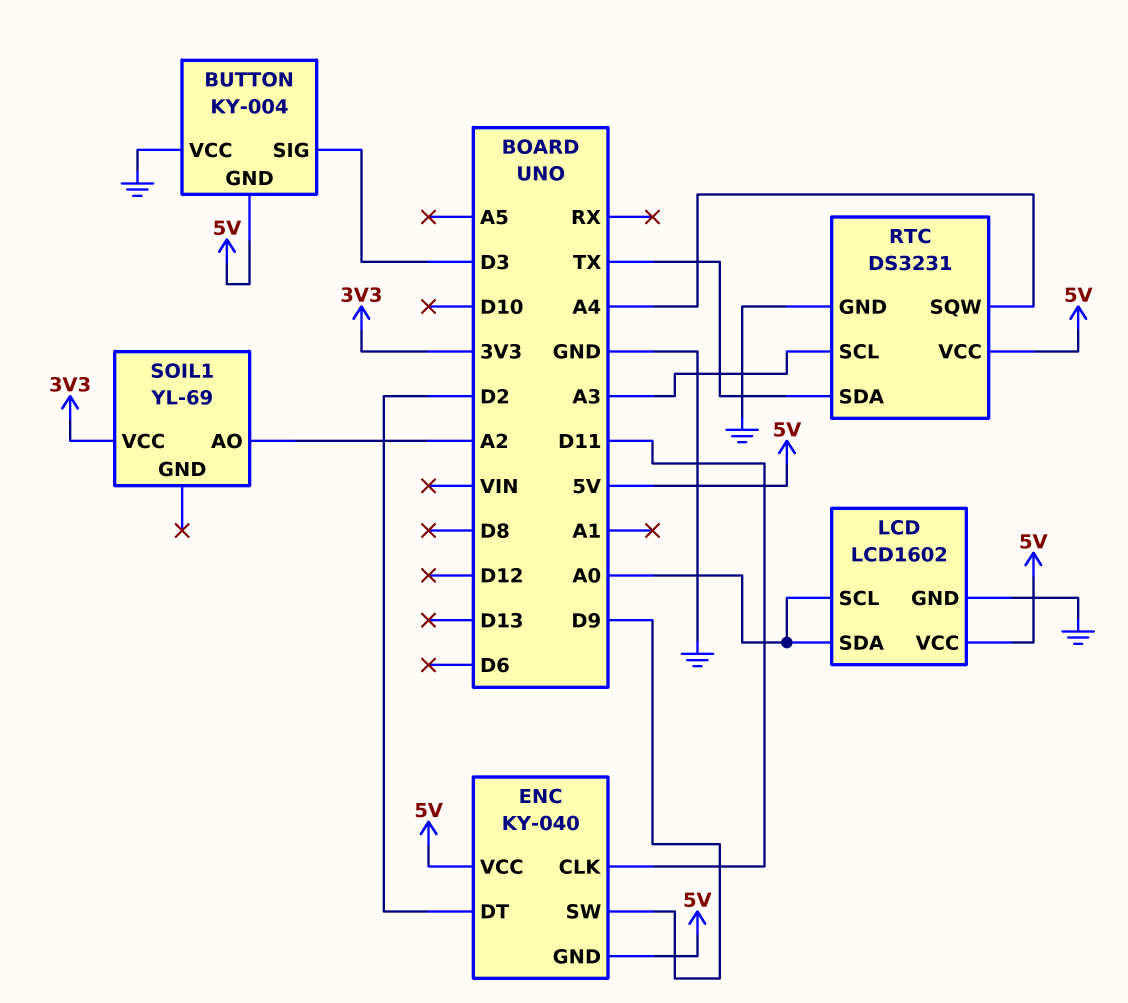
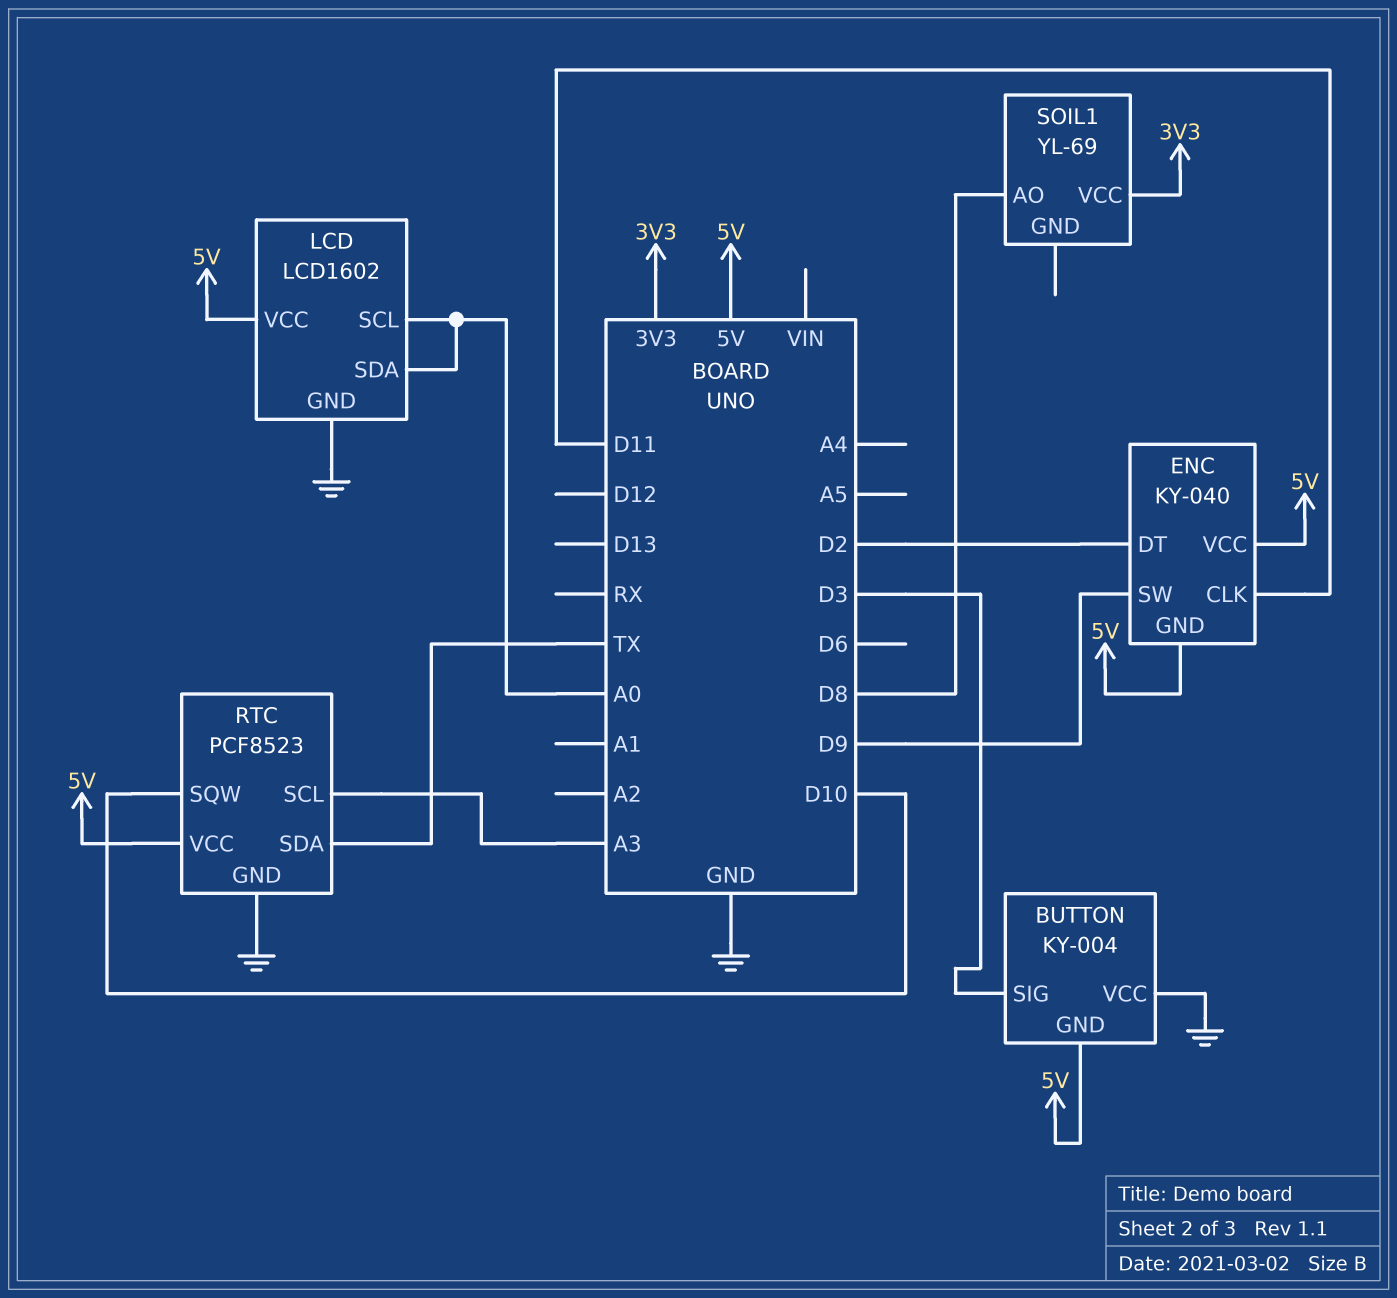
RTC: DS3231 -> PCF8523
RTC pin SQW: A4 -> D10
SOIL1 pin AO: A2 -> D8

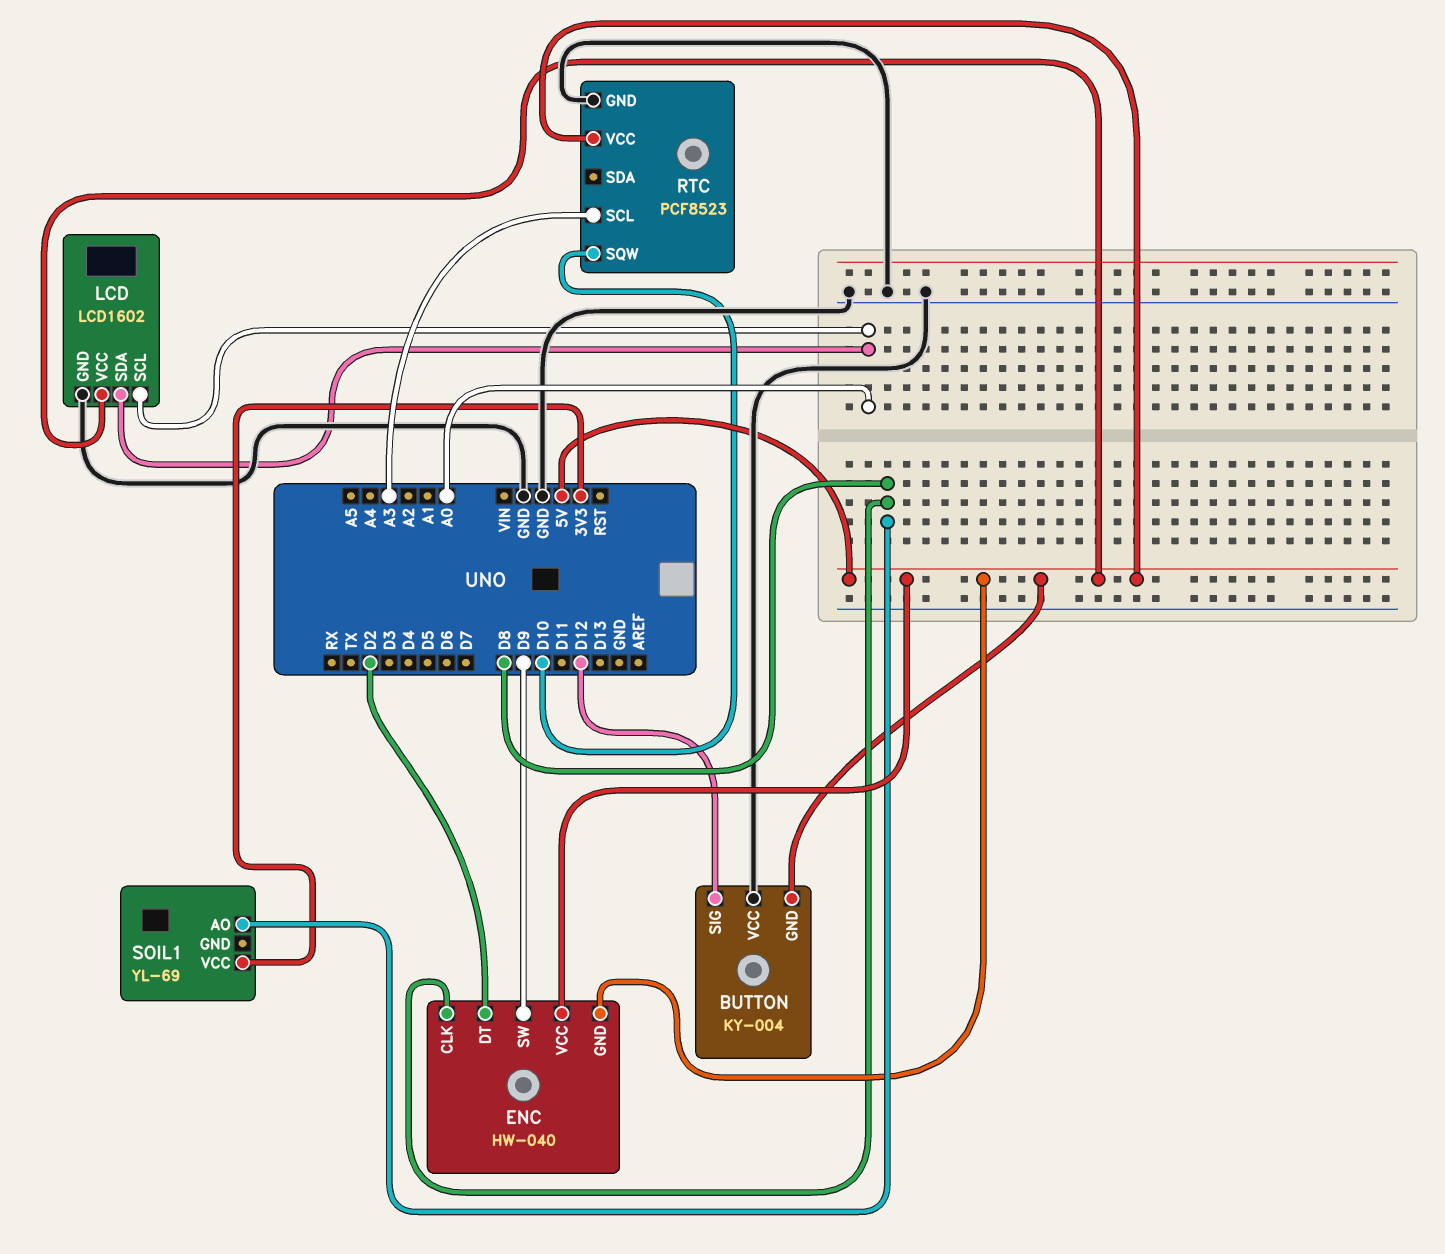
BUTTON pin SIG: D3 -> D12
ENC: KY-040 -> HW-040
ENC pin CLK: D11 -> D8
RTC pin SDA: TX -> none

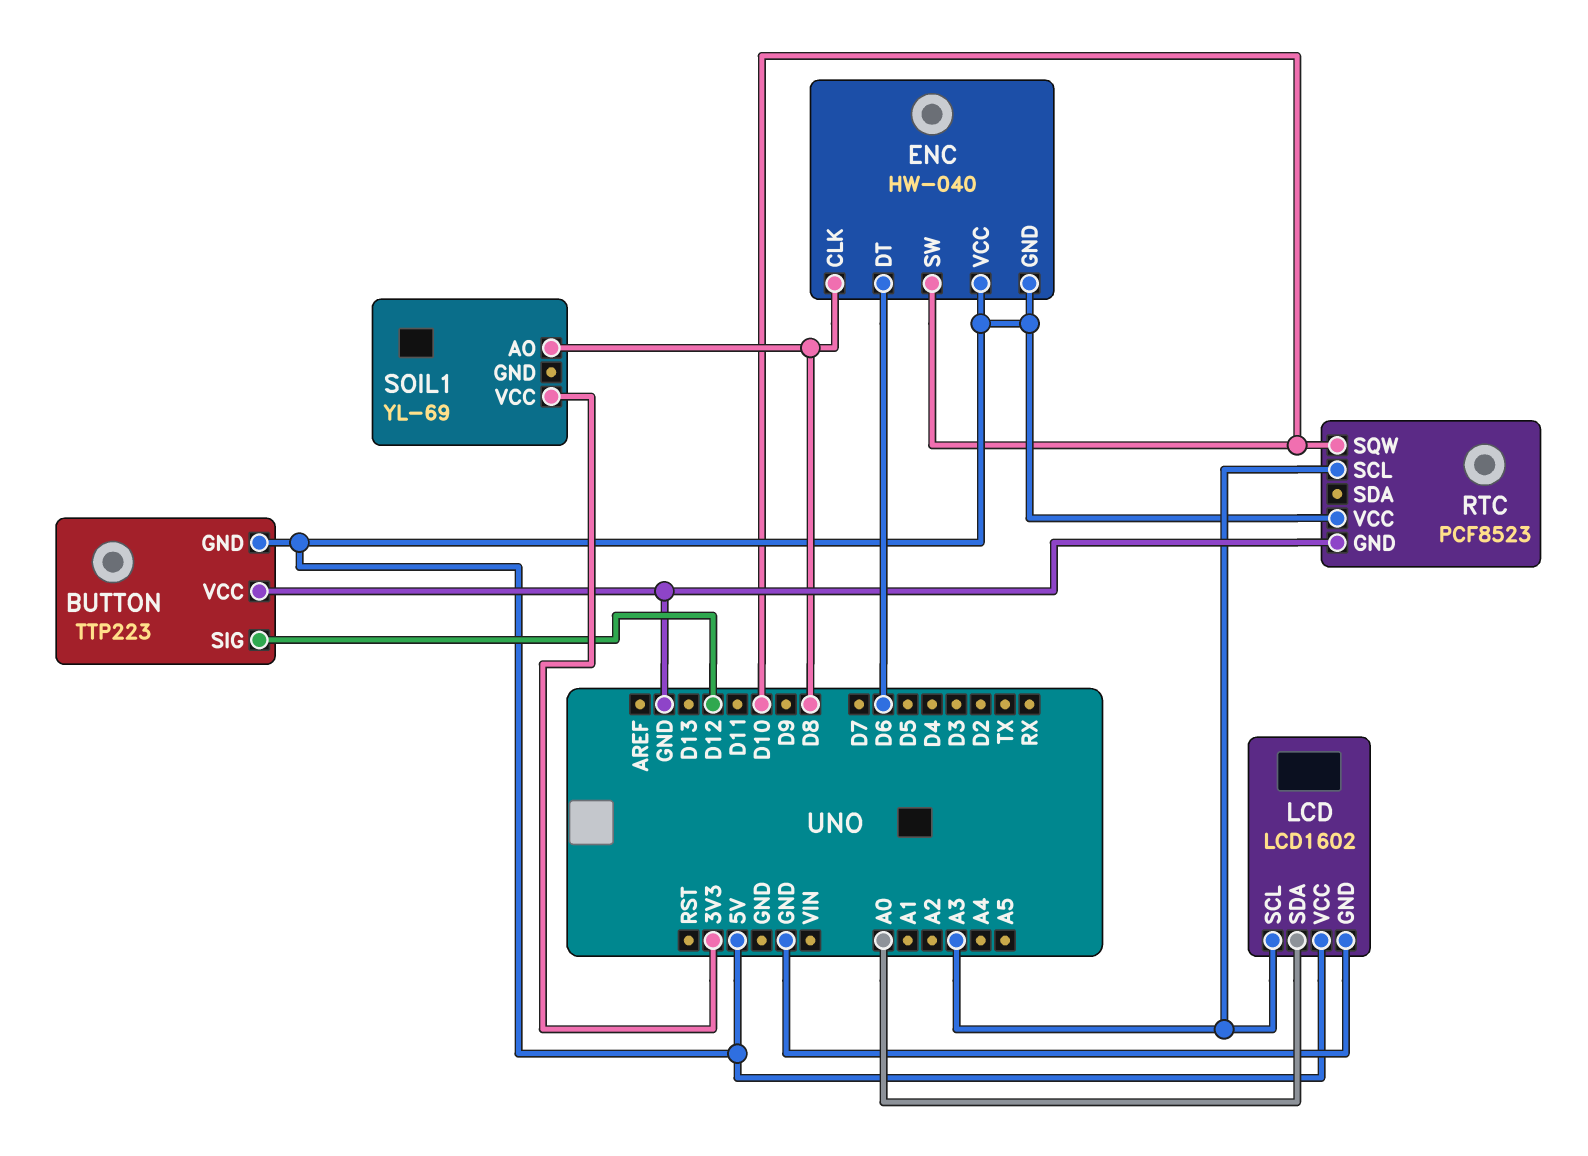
BUTTON: KY-004 -> TTP223
ENC pin DT: D2 -> D6
ENC pin SW: D9 -> D10
LCD pin SCL: A0 -> A3

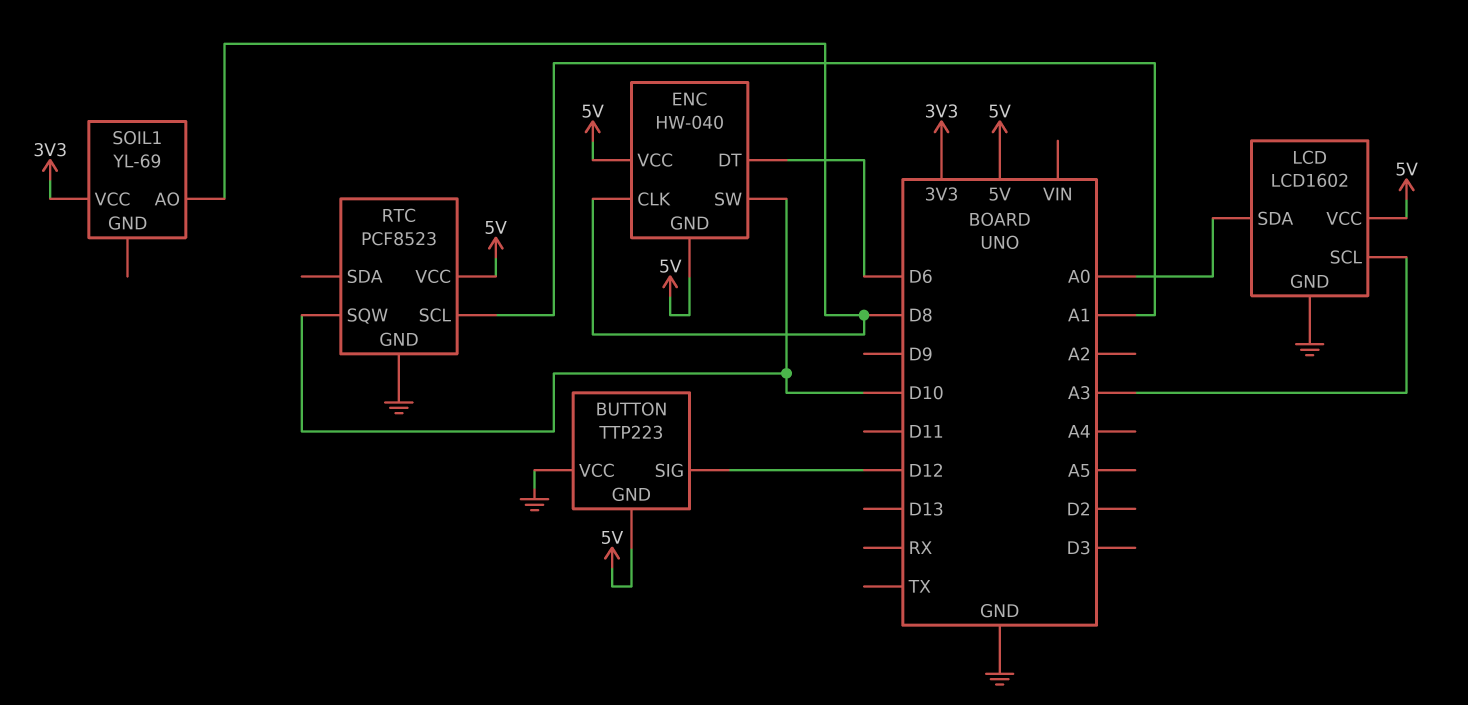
RTC pin SCL: A3 -> A1

